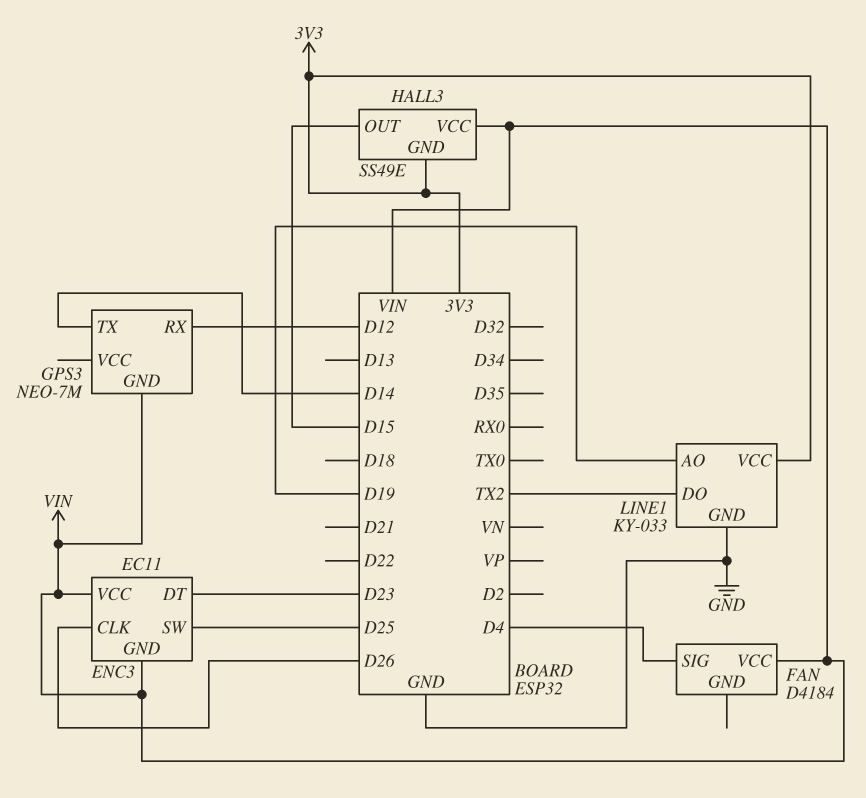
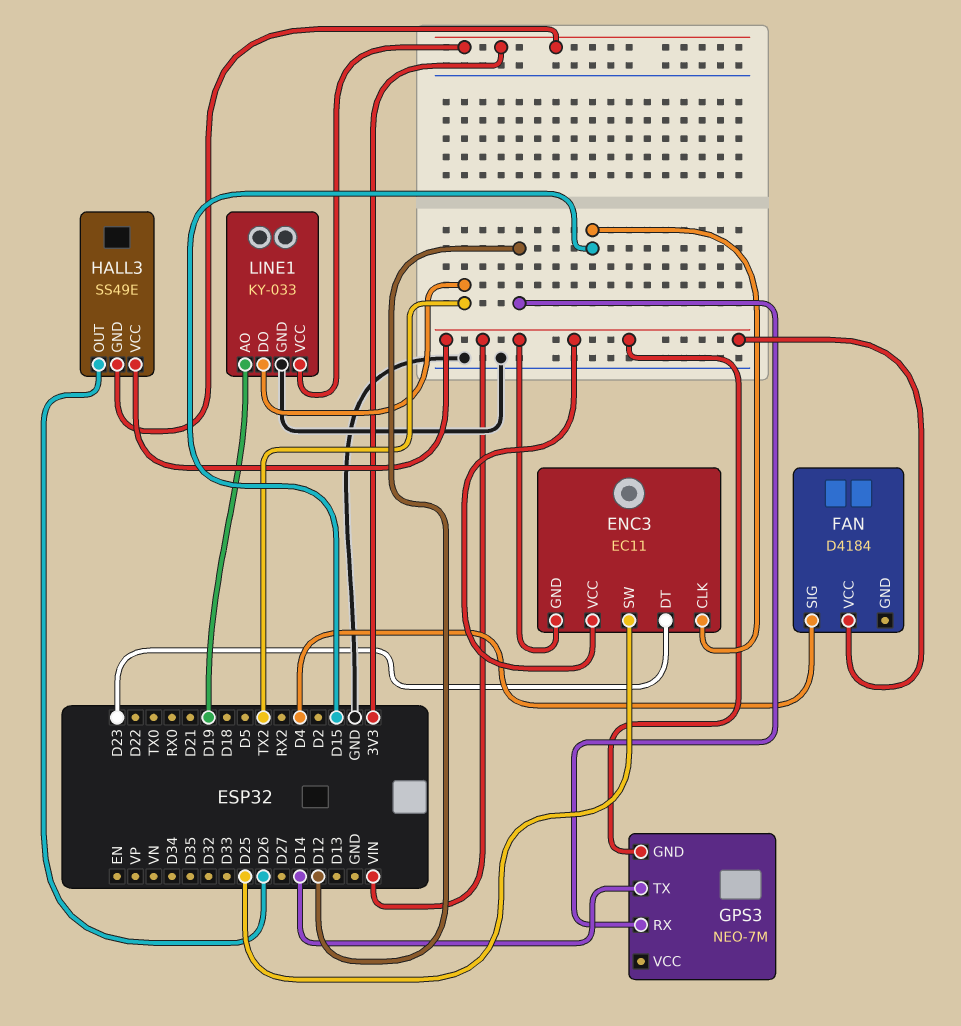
ENC3 pin CLK: D26 -> D15
HALL3 pin OUT: D15 -> D26

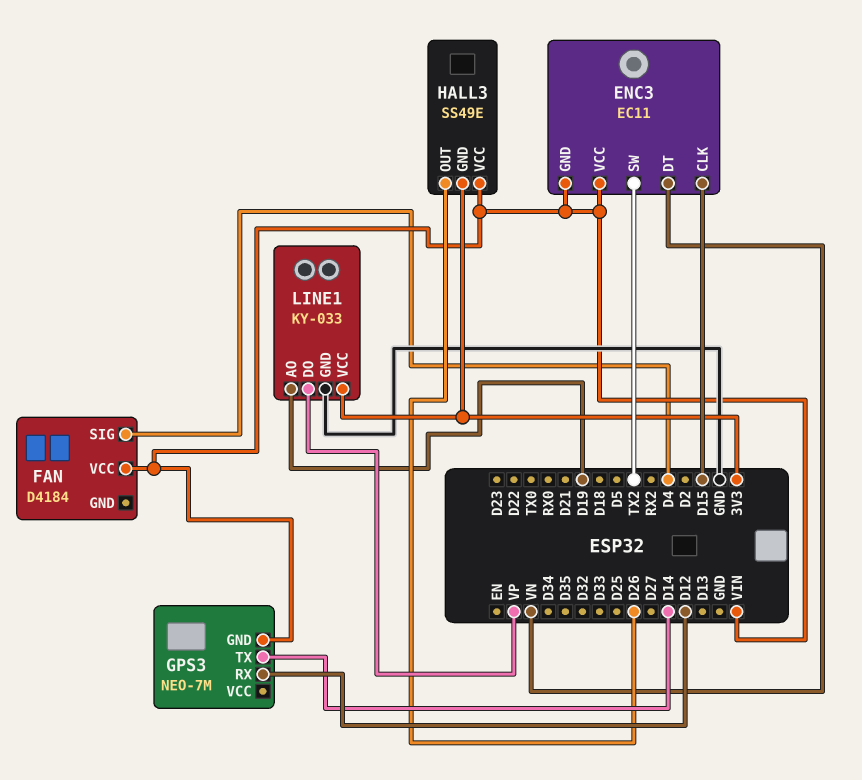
ENC3 pin DT: D23 -> VN
ENC3 pin SW: D25 -> TX2
LINE1 pin DO: TX2 -> VP

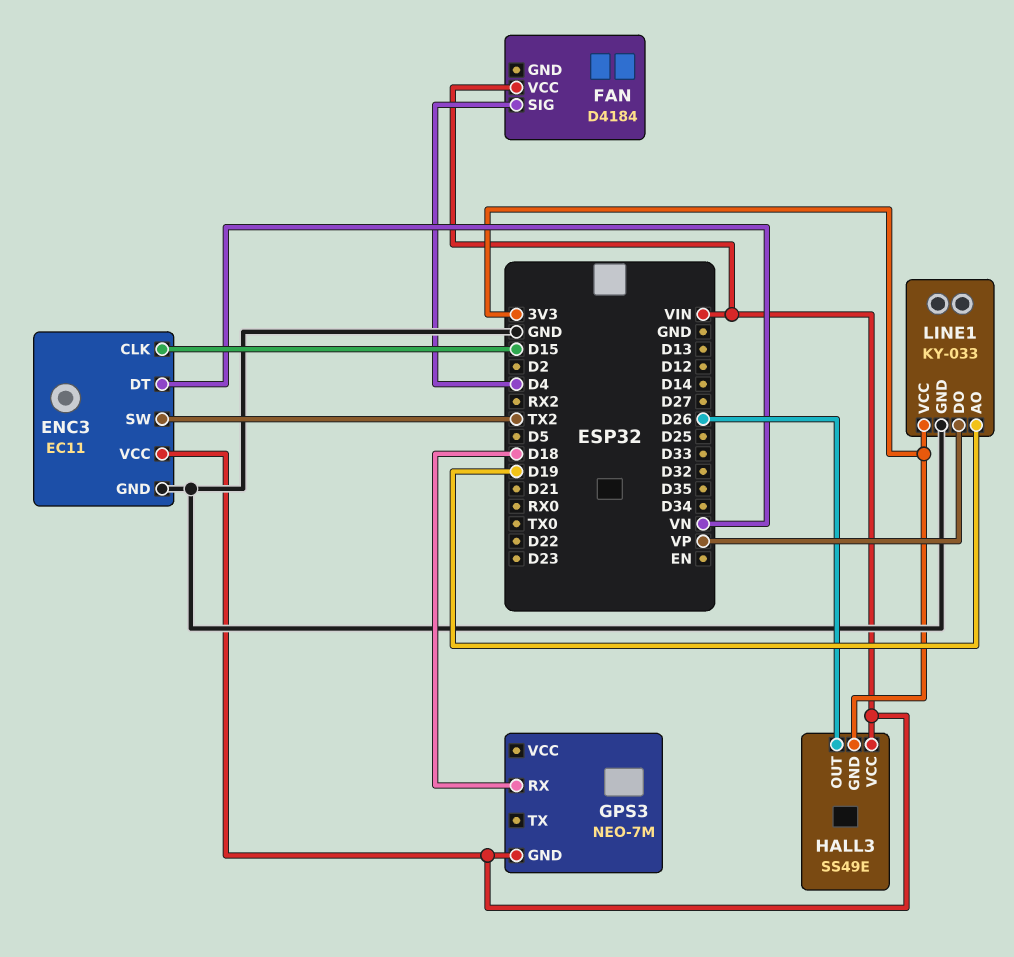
ENC3 pin GND: VIN -> GND
GPS3 pin RX: D12 -> D18
GPS3 pin TX: D14 -> none

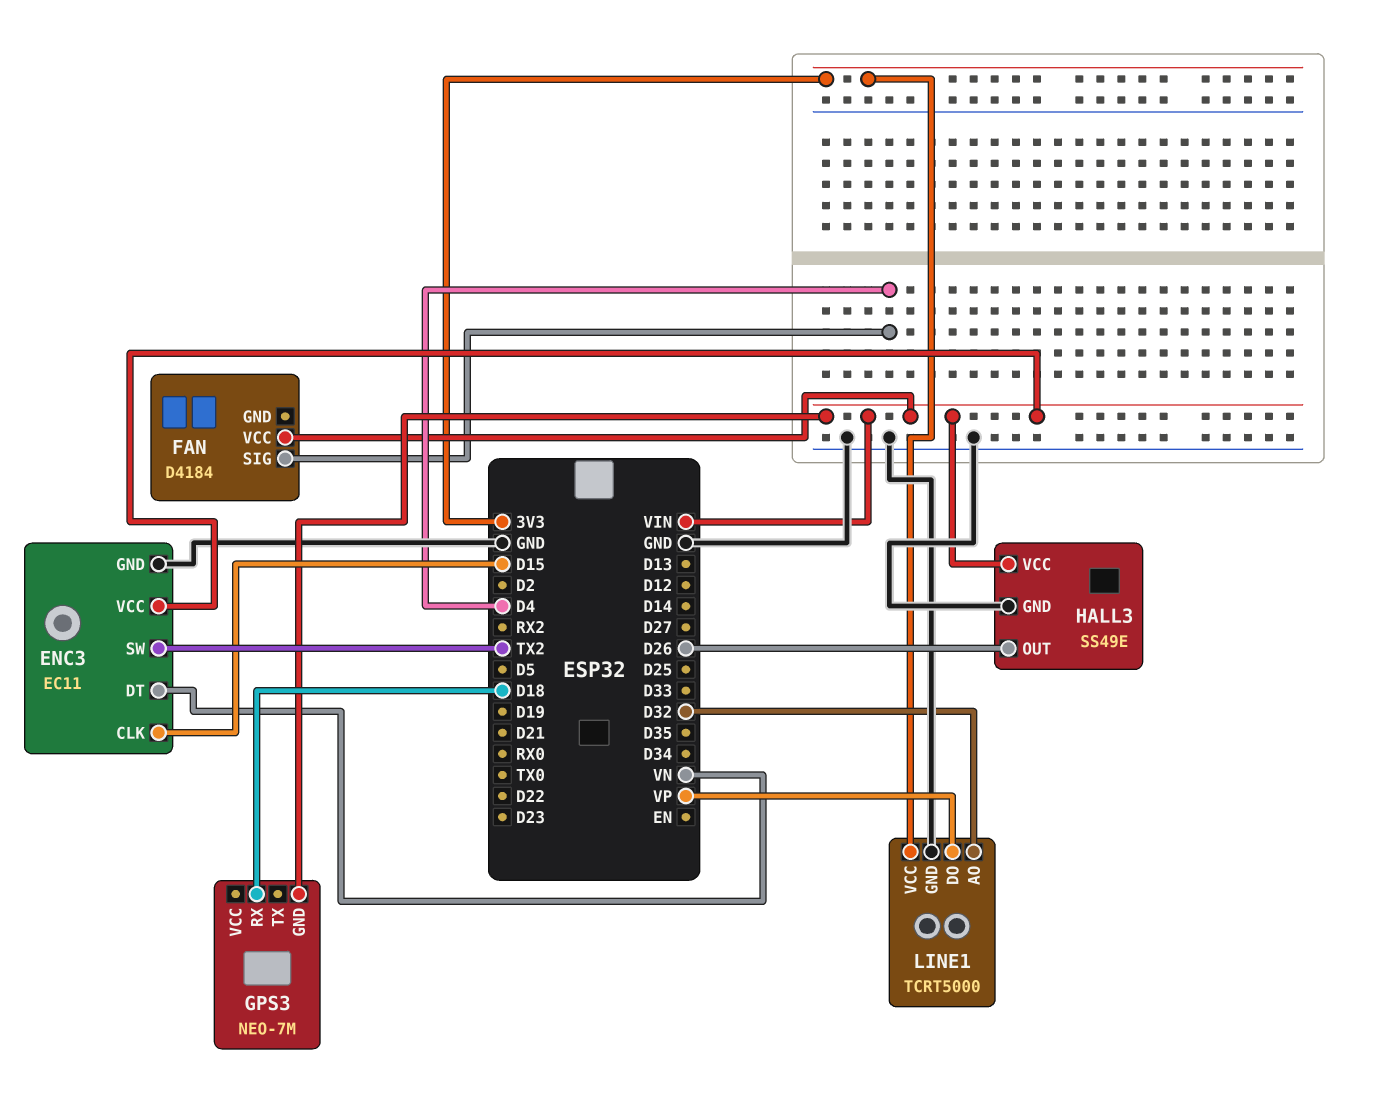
HALL3 pin GND: 3V3 -> GND
LINE1: KY-033 -> TCRT5000
LINE1 pin AO: D19 -> D32

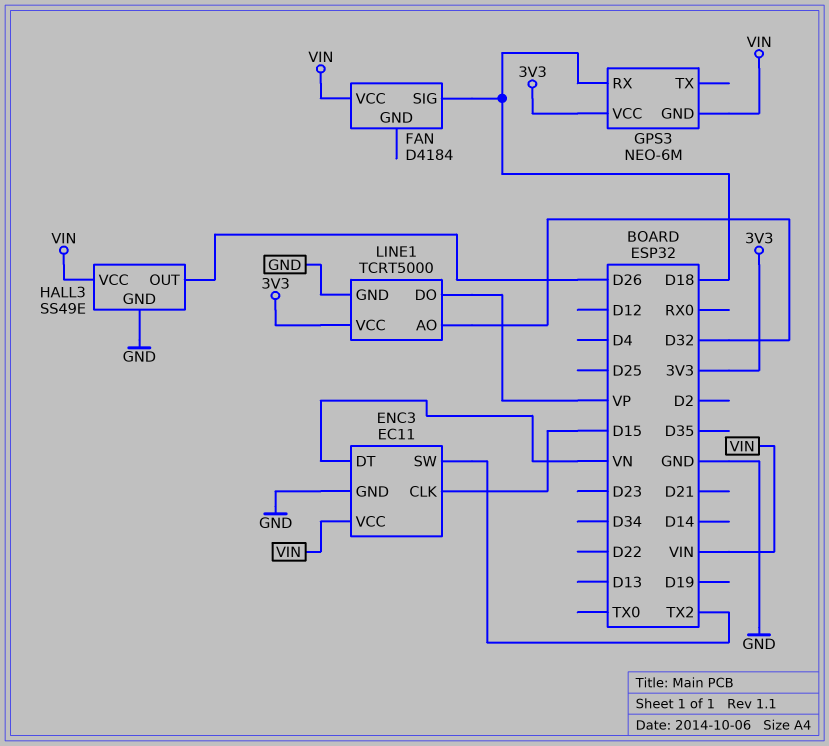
FAN pin SIG: D4 -> D18
GPS3: NEO-7M -> NEO-6M
GPS3 pin VCC: none -> 3V3

